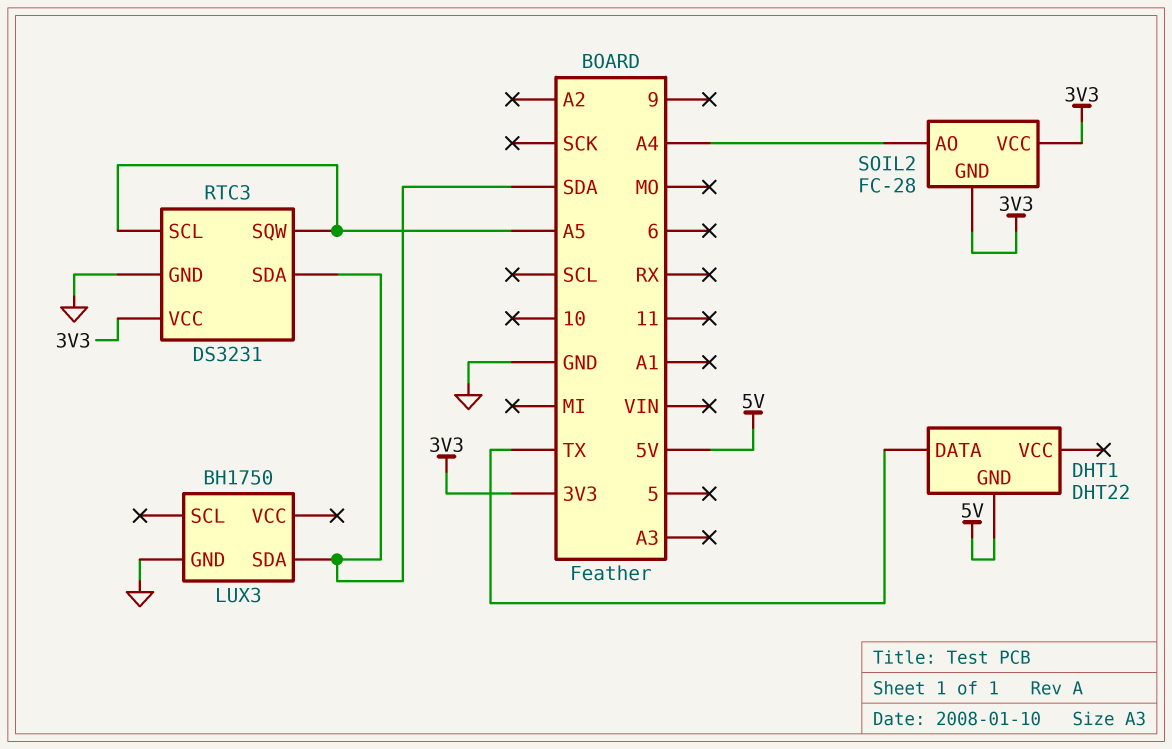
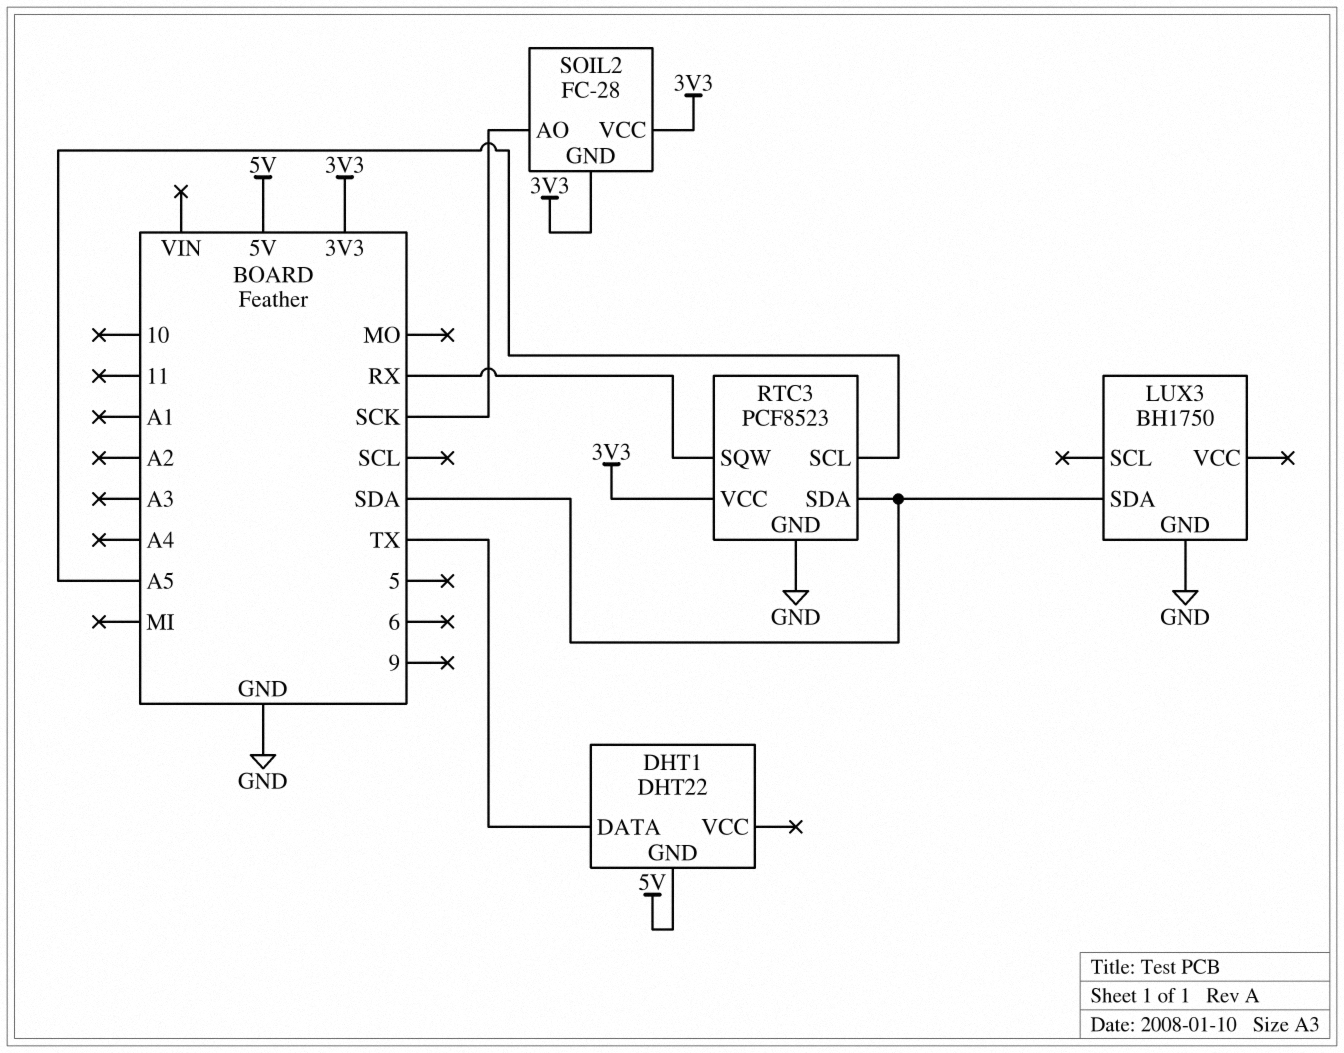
RTC3: DS3231 -> PCF8523
RTC3 pin SQW: A5 -> RX
SOIL2 pin AO: A4 -> SCK

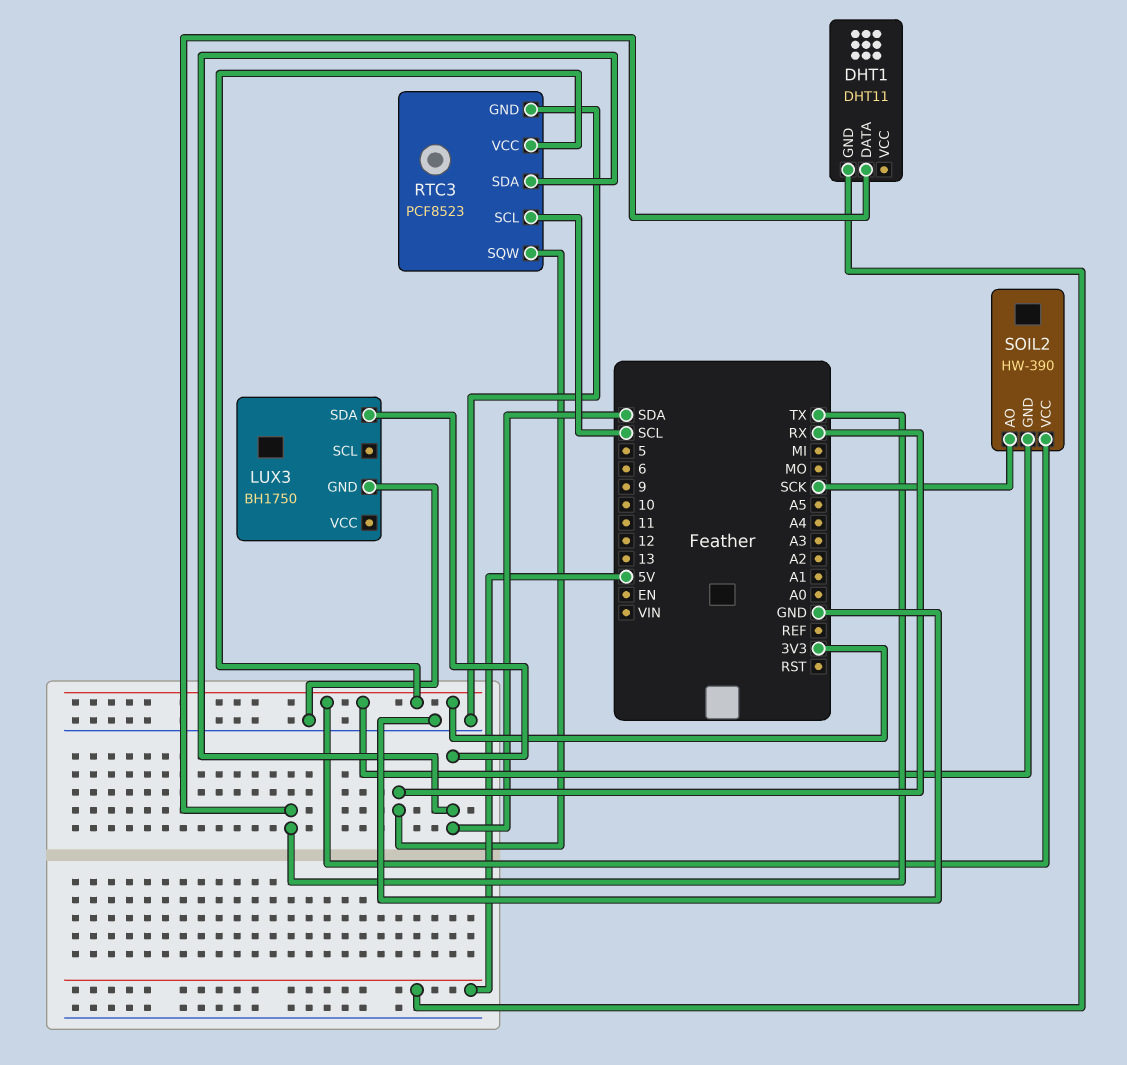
DHT1: DHT22 -> DHT11
RTC3 pin SCL: A5 -> SCL
SOIL2: FC-28 -> HW-390

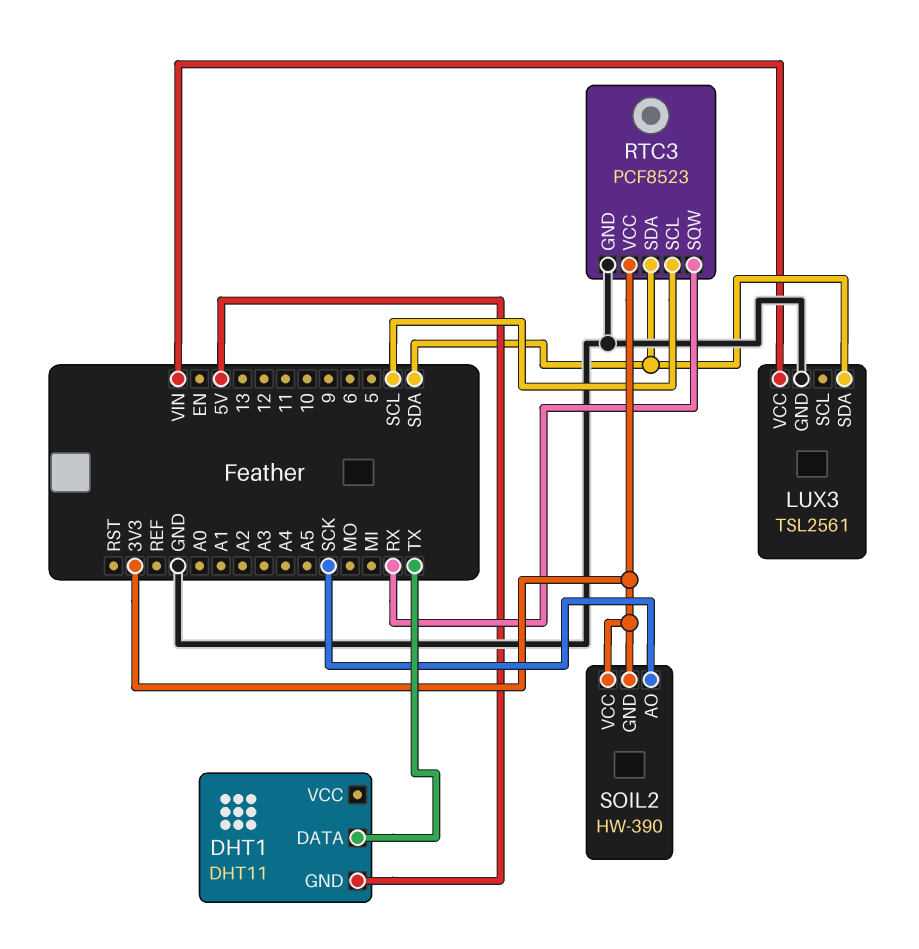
LUX3: BH1750 -> TSL2561
LUX3 pin VCC: none -> VIN

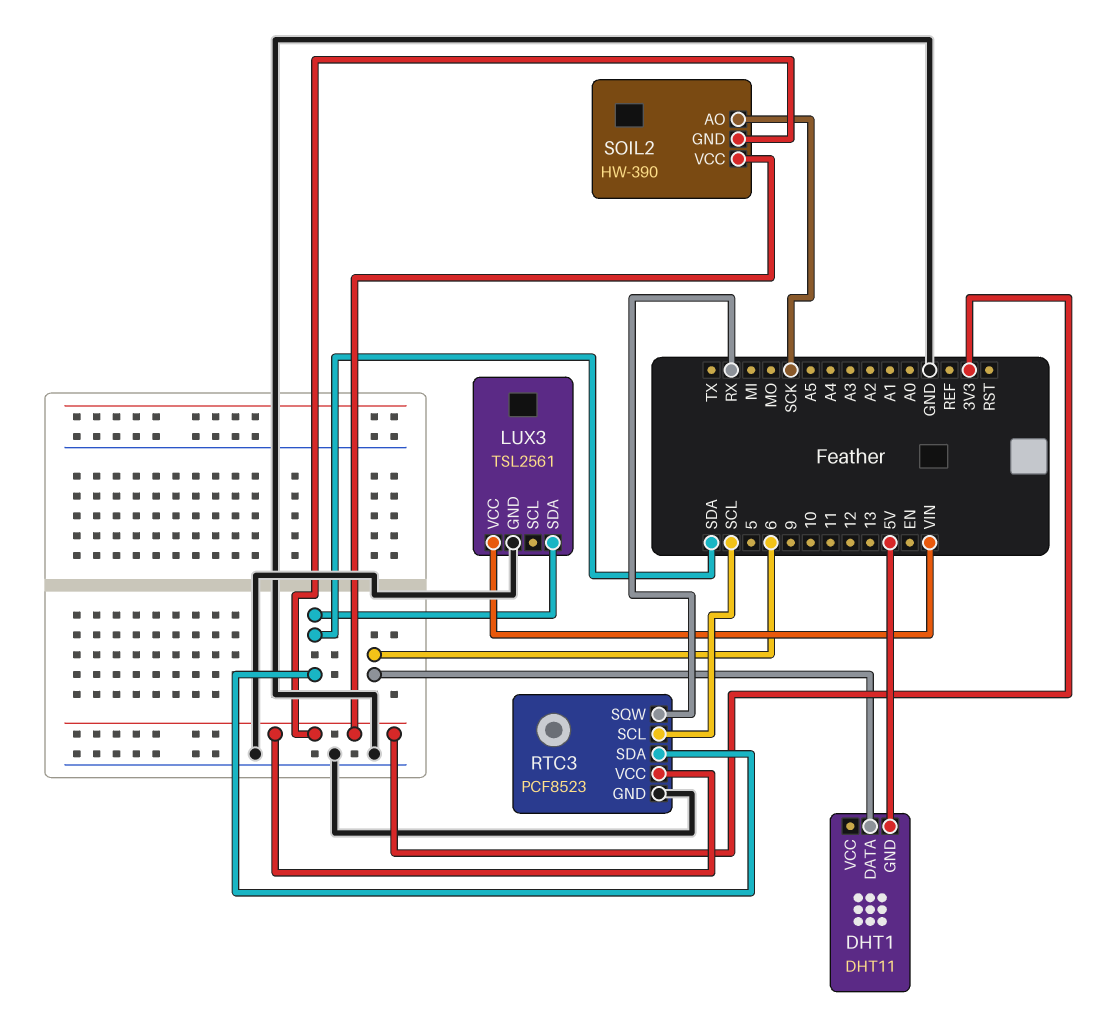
DHT1 pin DATA: TX -> 6

